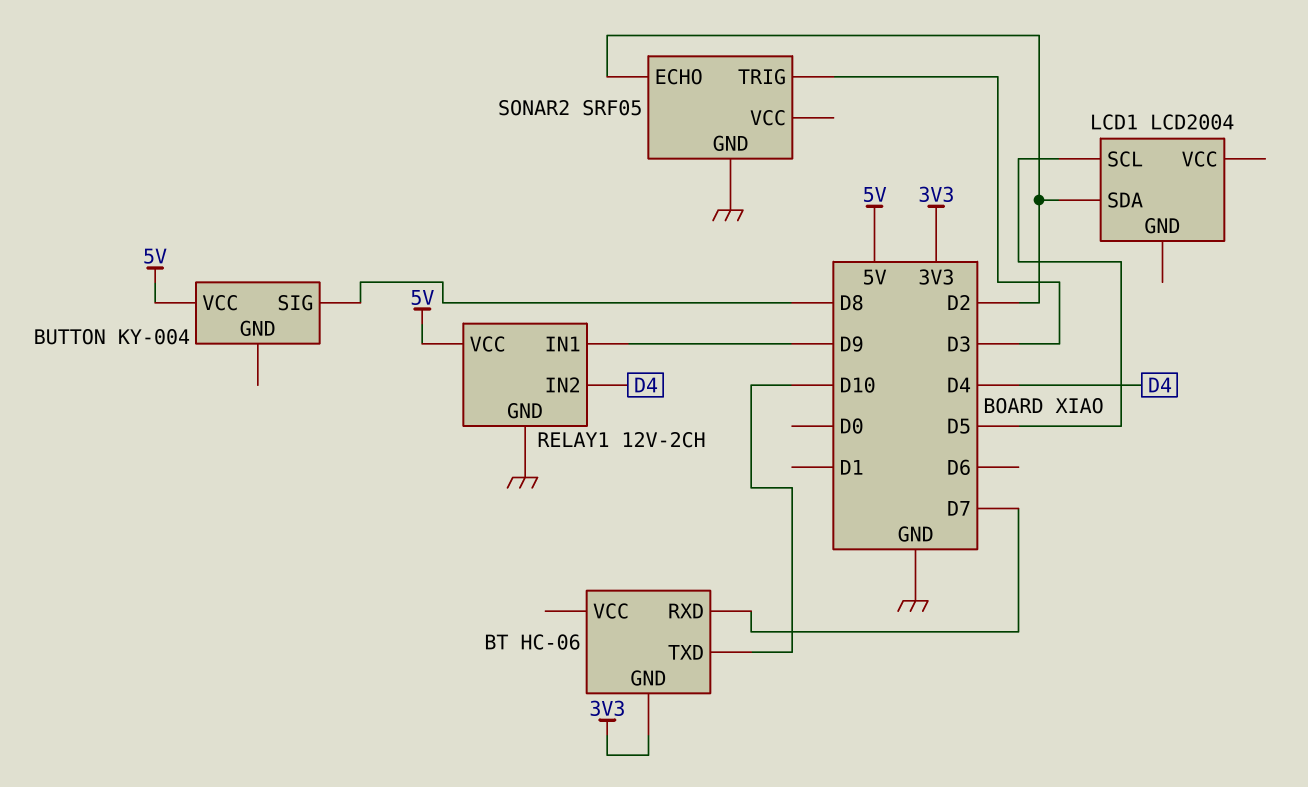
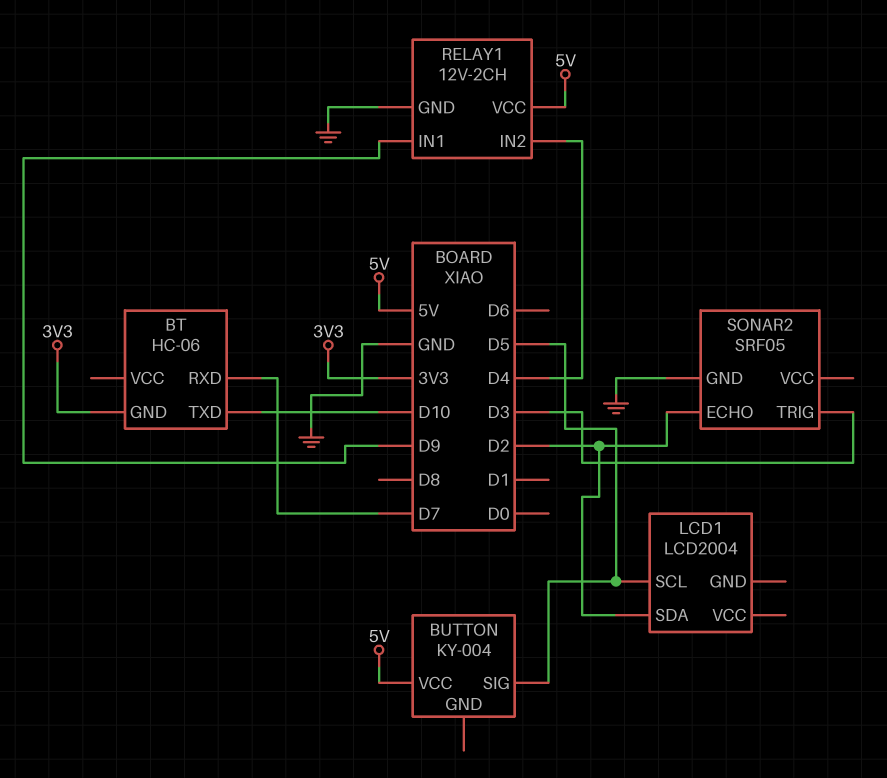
BUTTON pin SIG: D8 -> D5

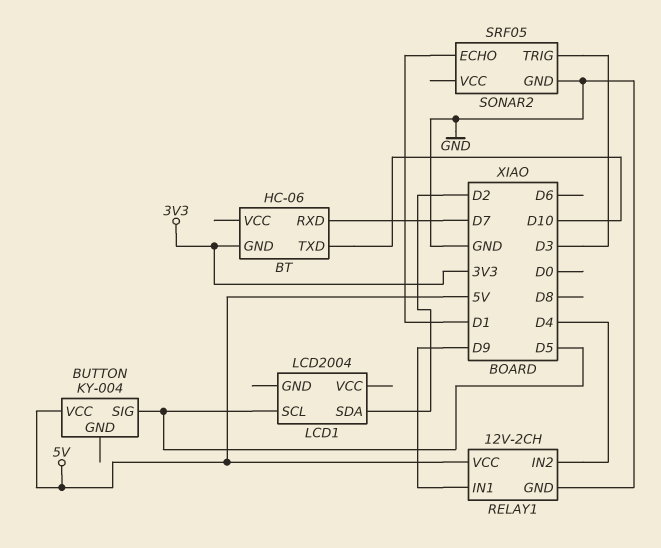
SONAR2 pin ECHO: D2 -> D1

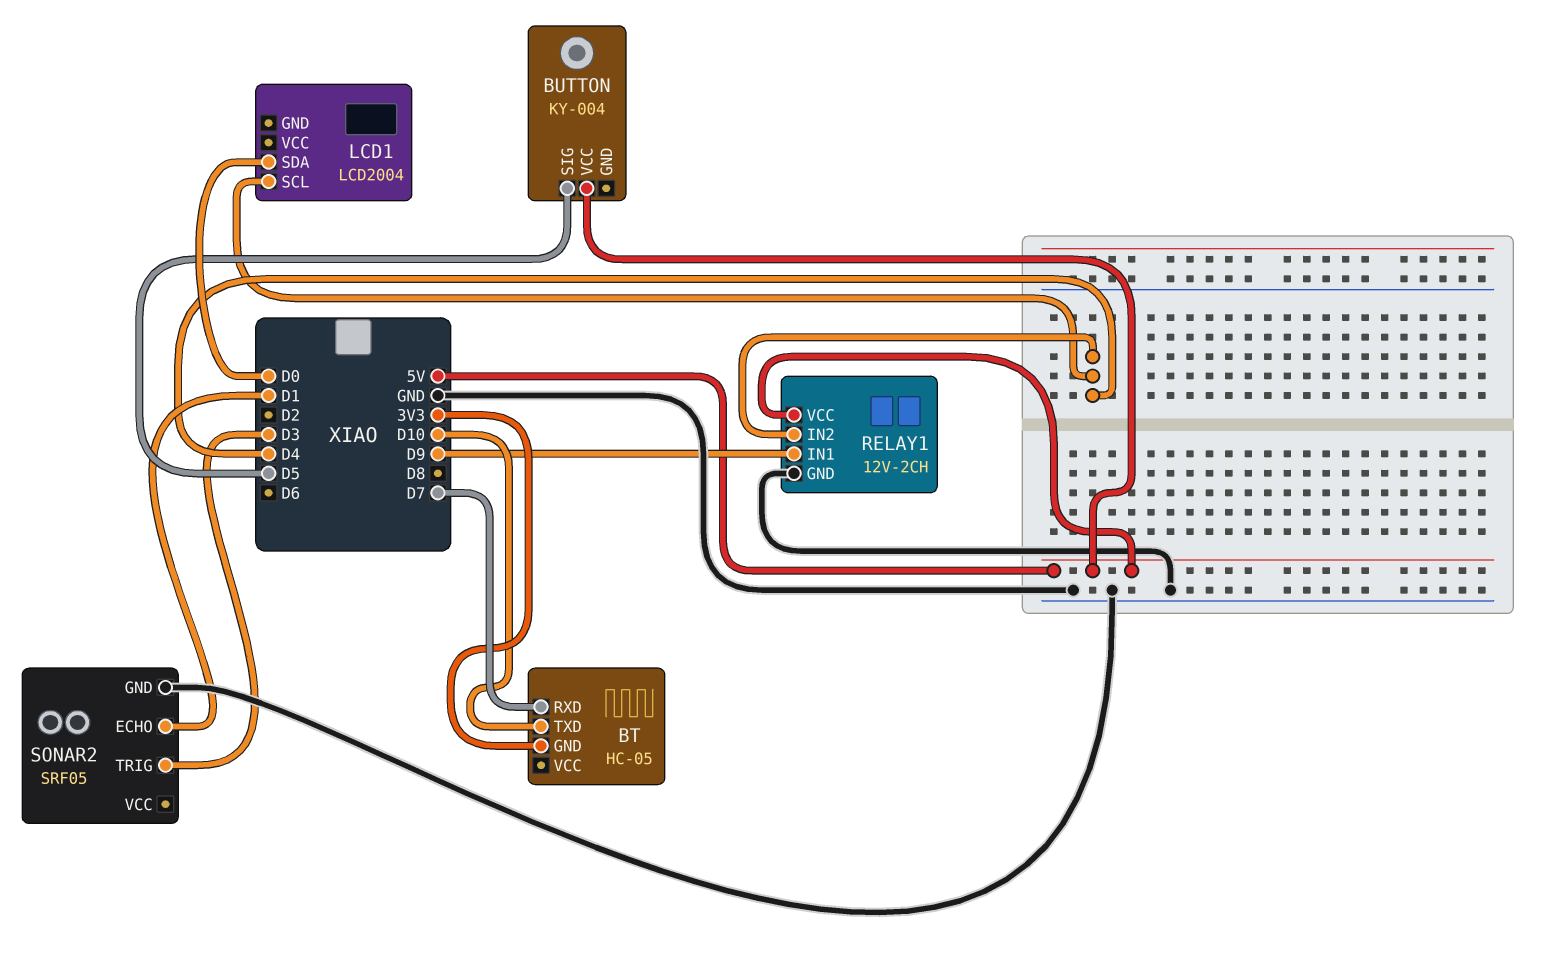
BT: HC-06 -> HC-05
LCD1 pin SCL: D5 -> D4
LCD1 pin SDA: D2 -> D0

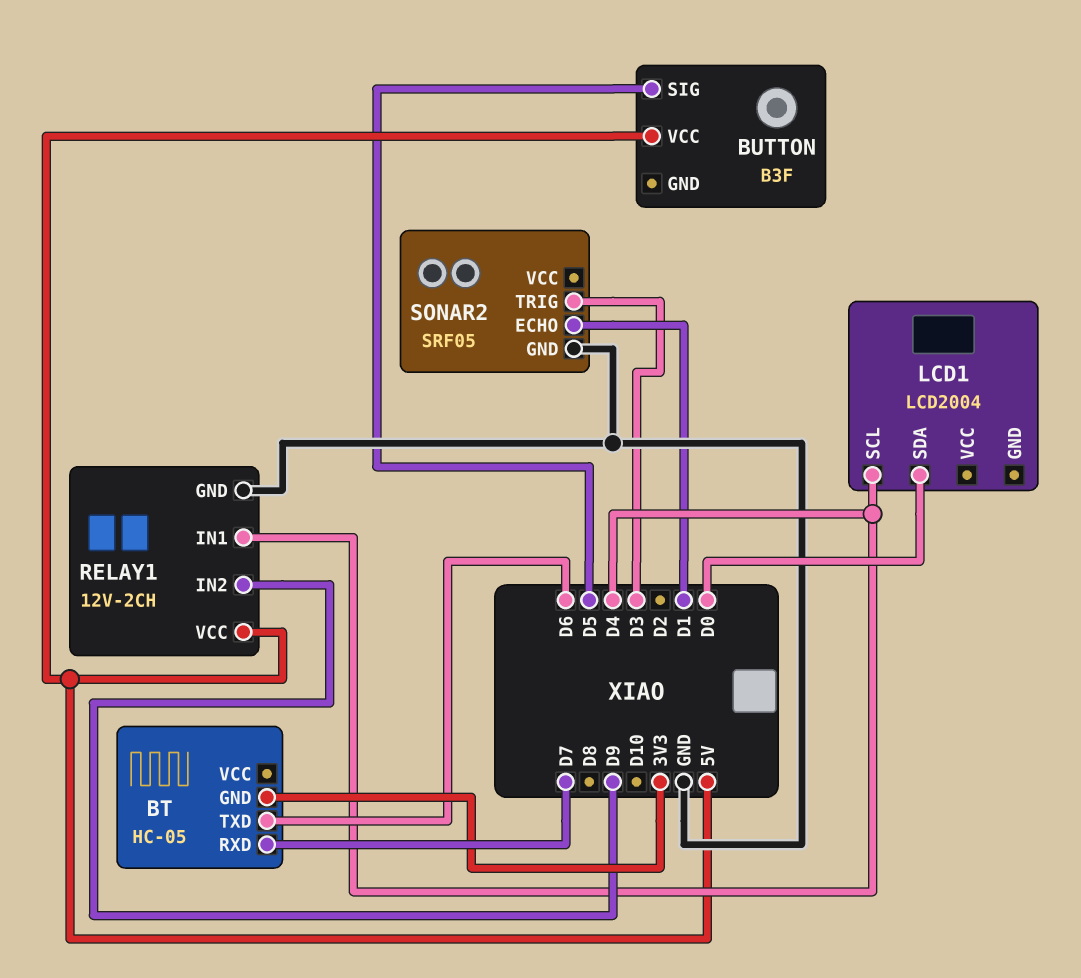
BT pin TXD: D10 -> D6
BUTTON: KY-004 -> B3F
RELAY1 pin IN1: D9 -> D4
RELAY1 pin IN2: D4 -> D9

